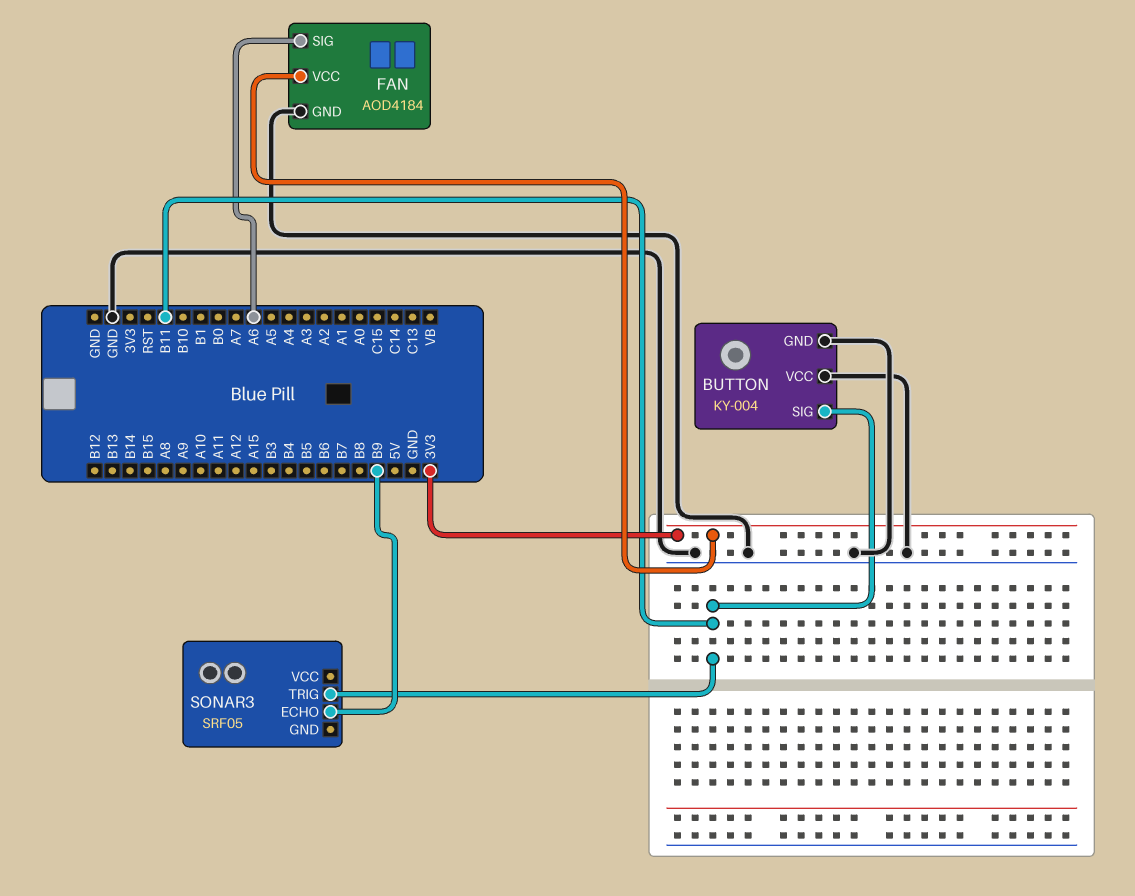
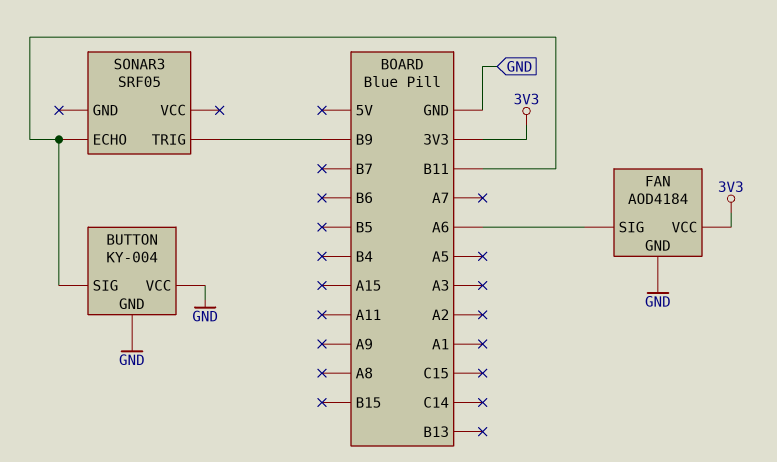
SONAR3 pin ECHO: B9 -> B11
SONAR3 pin TRIG: B11 -> B9

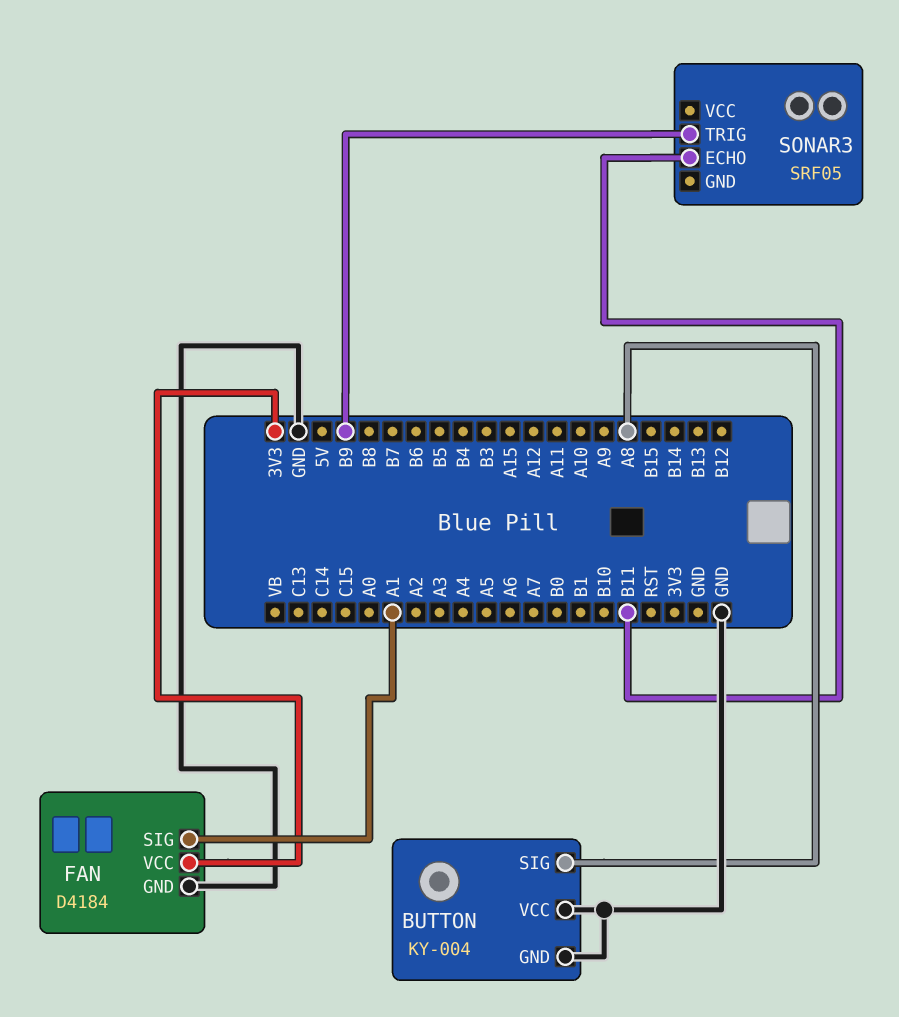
BUTTON pin SIG: B11 -> A8
FAN: AOD4184 -> D4184
FAN pin SIG: A6 -> A1

